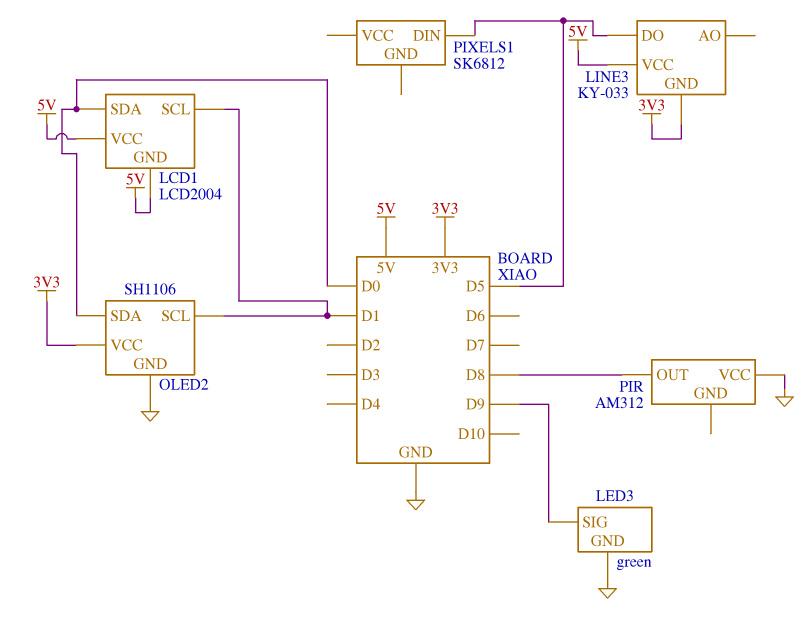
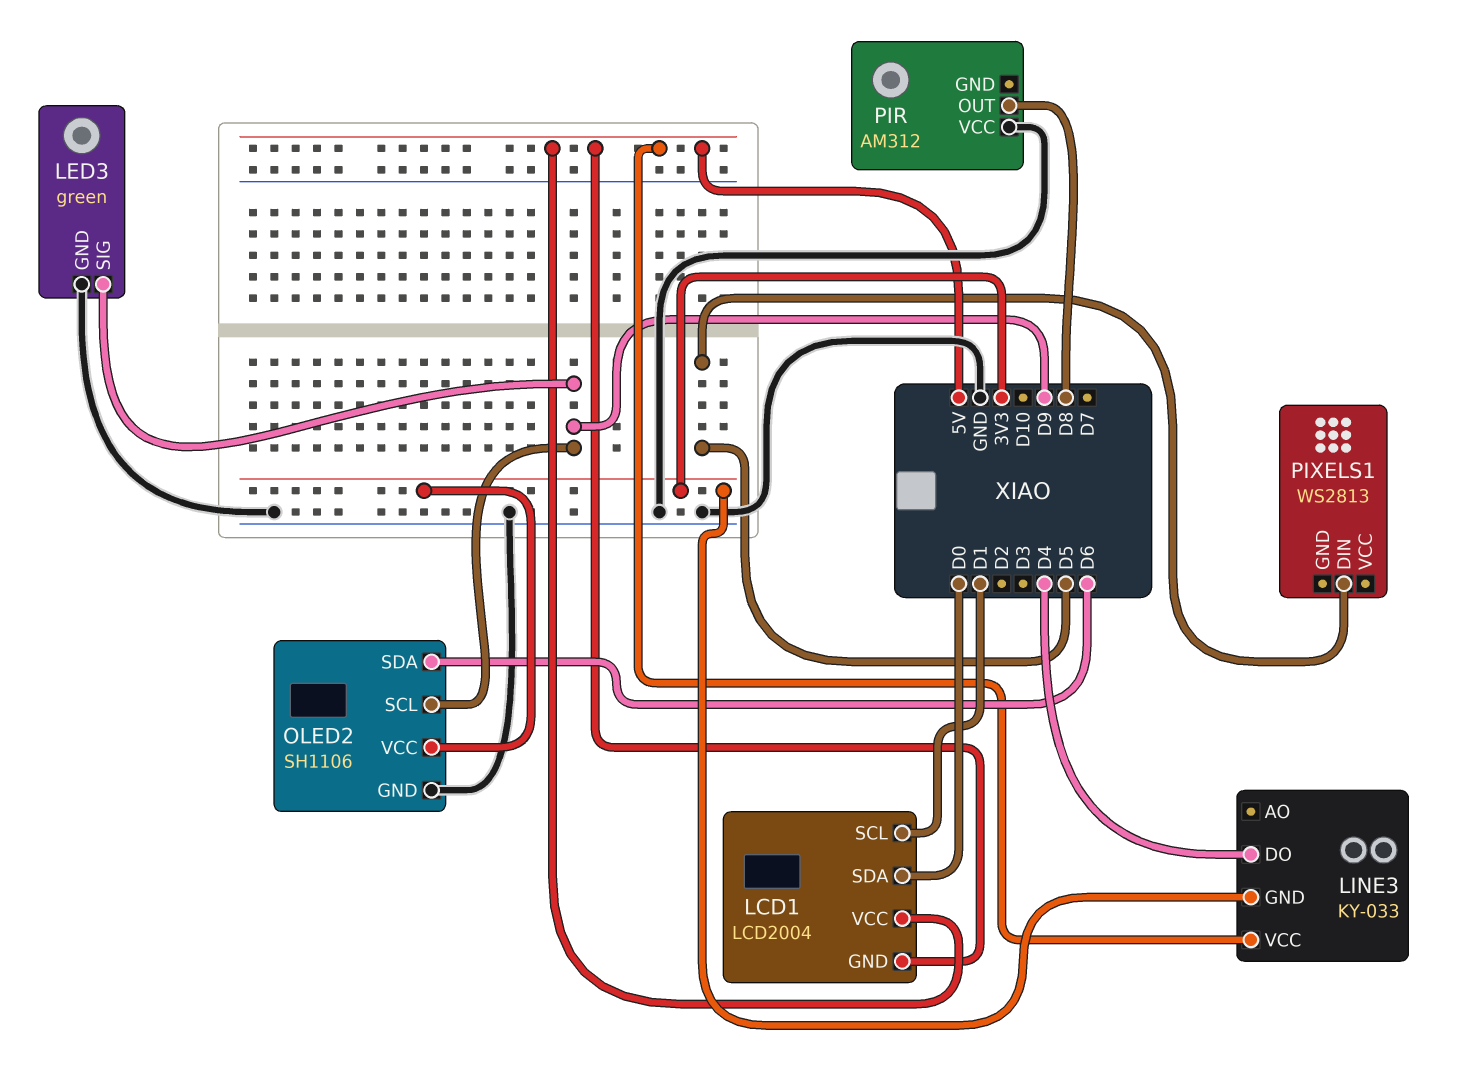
LINE3 pin DO: D5 -> D4
OLED2 pin SCL: D1 -> D9
OLED2 pin SDA: D0 -> D6
PIXELS1: SK6812 -> WS2813

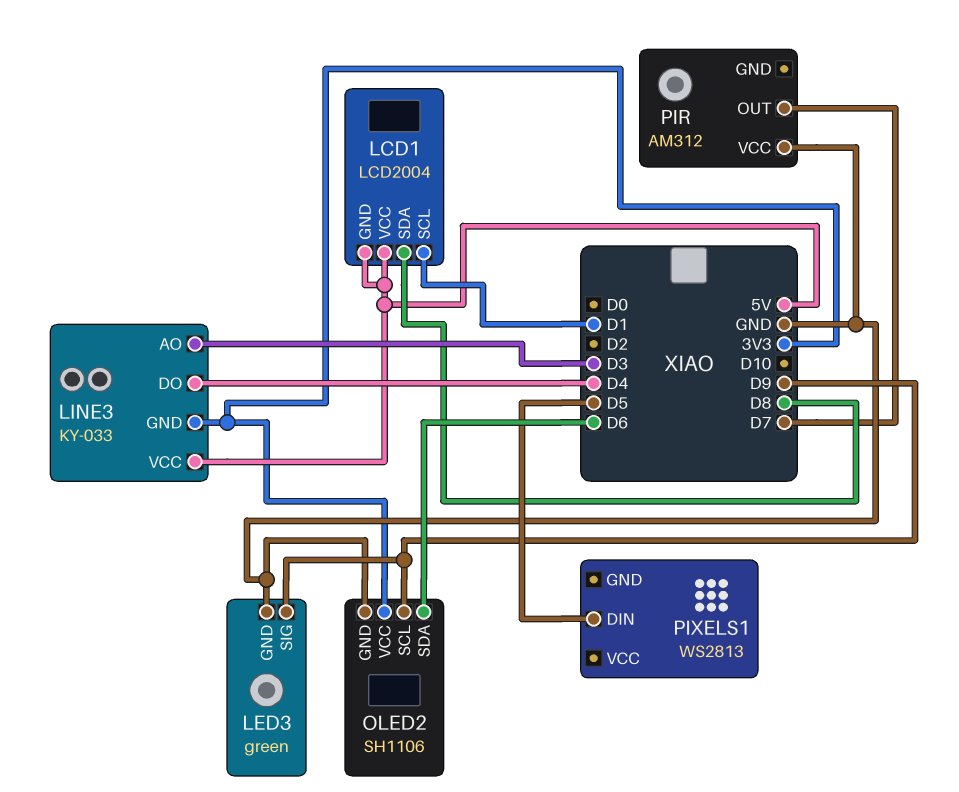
LCD1 pin SDA: D0 -> D8
LINE3 pin AO: none -> D3
PIR pin OUT: D8 -> D7

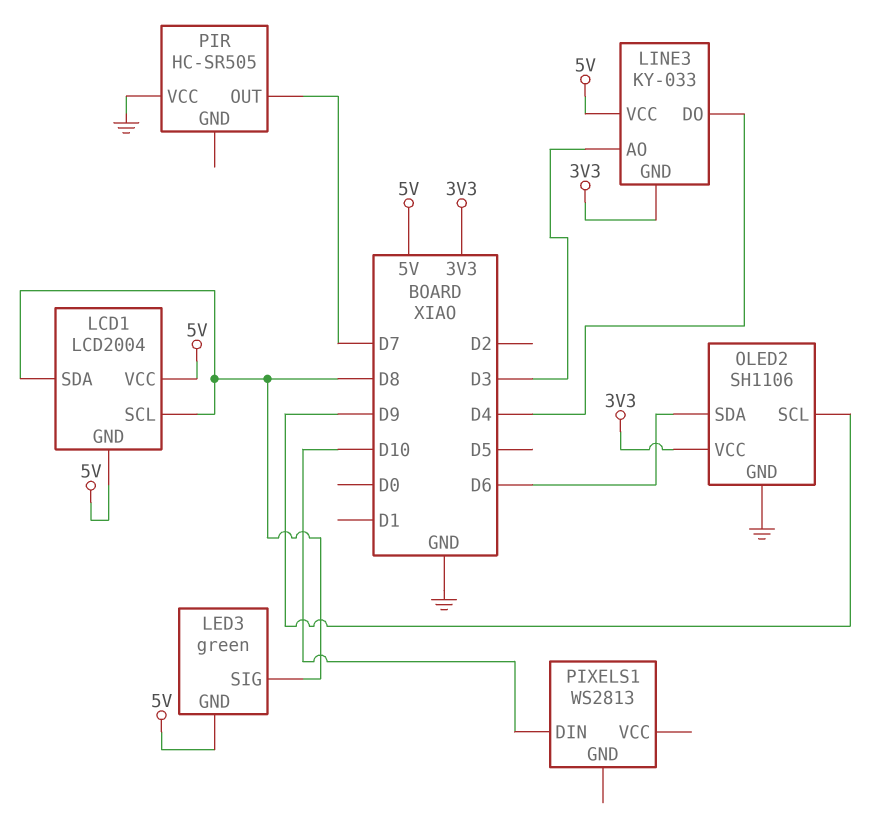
LCD1 pin SCL: D1 -> D8
LED3 pin GND: GND -> 5V
LED3 pin SIG: D9 -> D8
PIR: AM312 -> HC-SR505
PIXELS1 pin DIN: D5 -> D10

